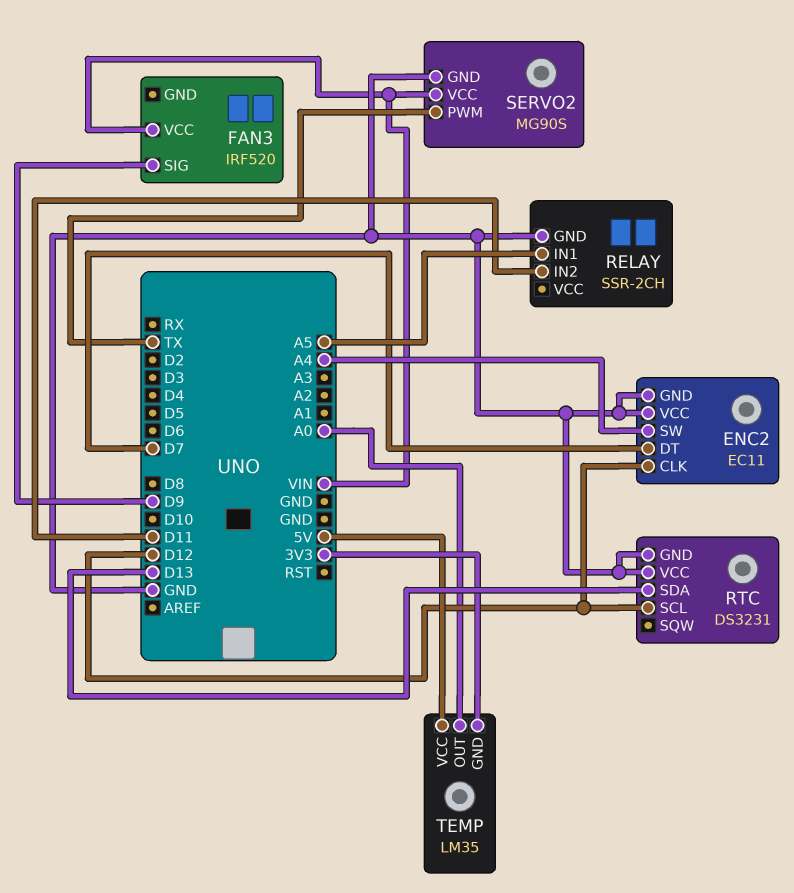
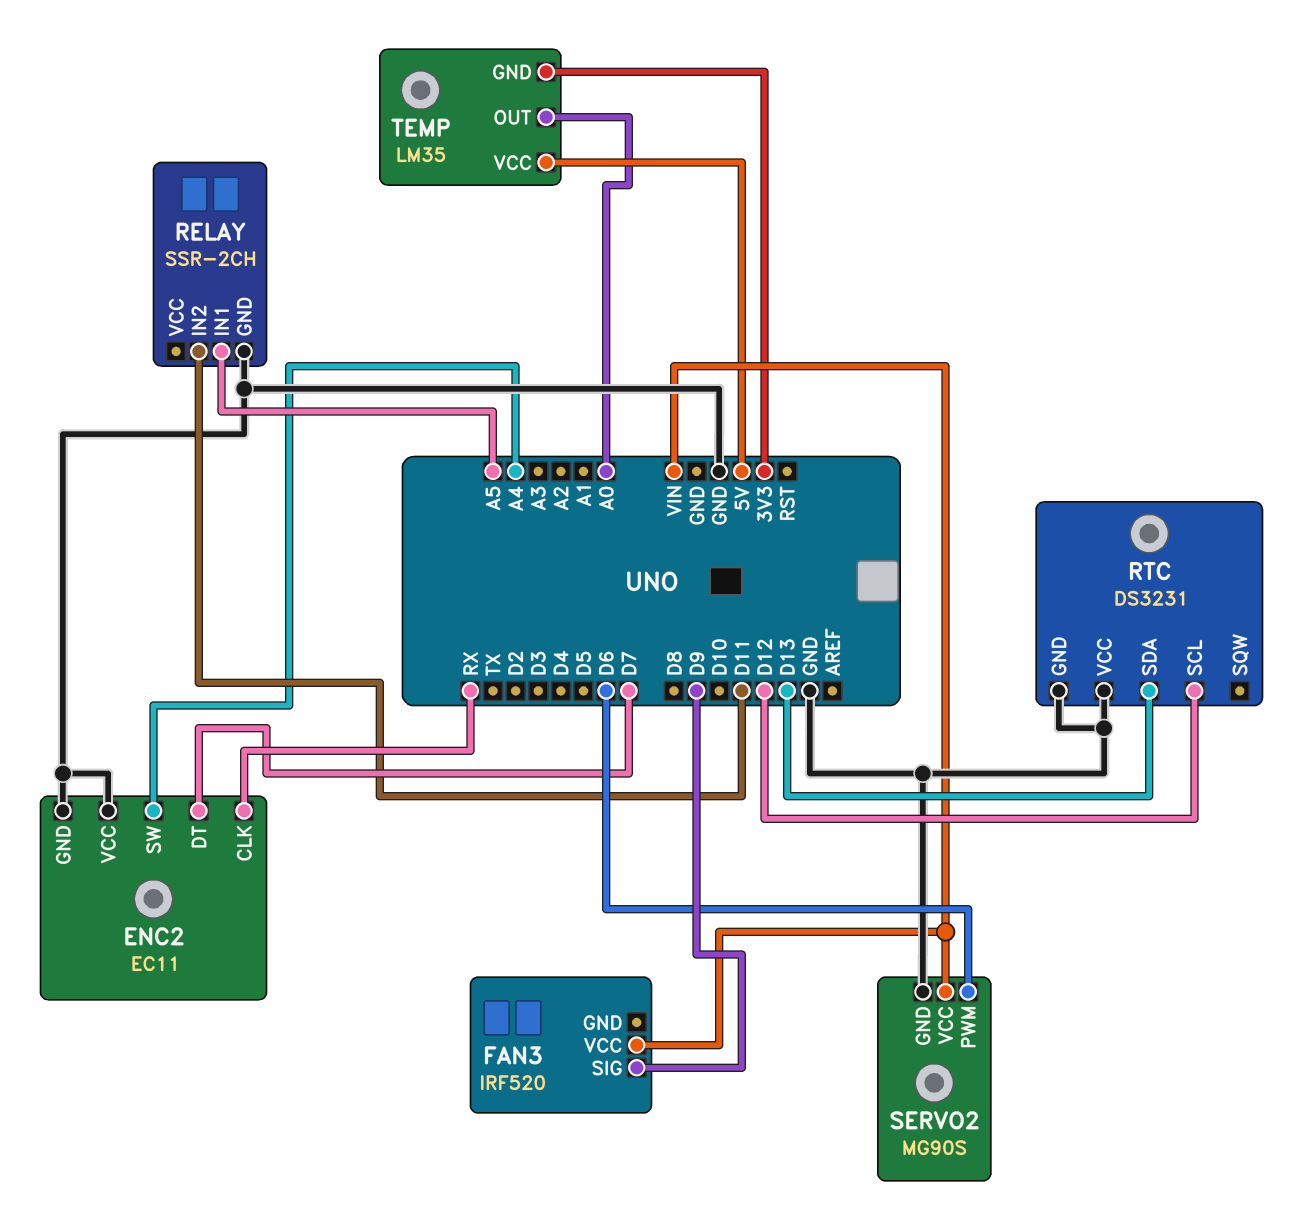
ENC2 pin CLK: D12 -> RX
SERVO2 pin PWM: TX -> D6

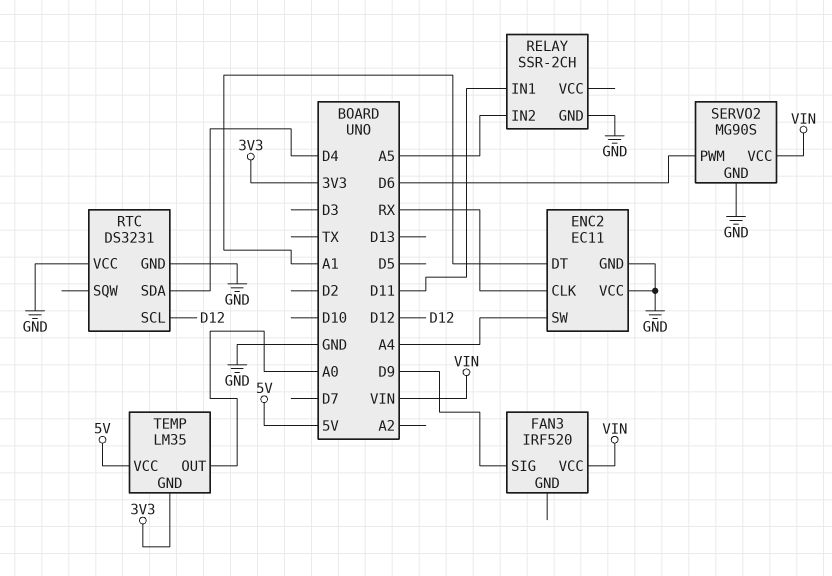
ENC2 pin DT: D7 -> A1
RELAY pin IN1: A5 -> D11
RELAY pin IN2: D11 -> A5
RTC pin SDA: D13 -> D4

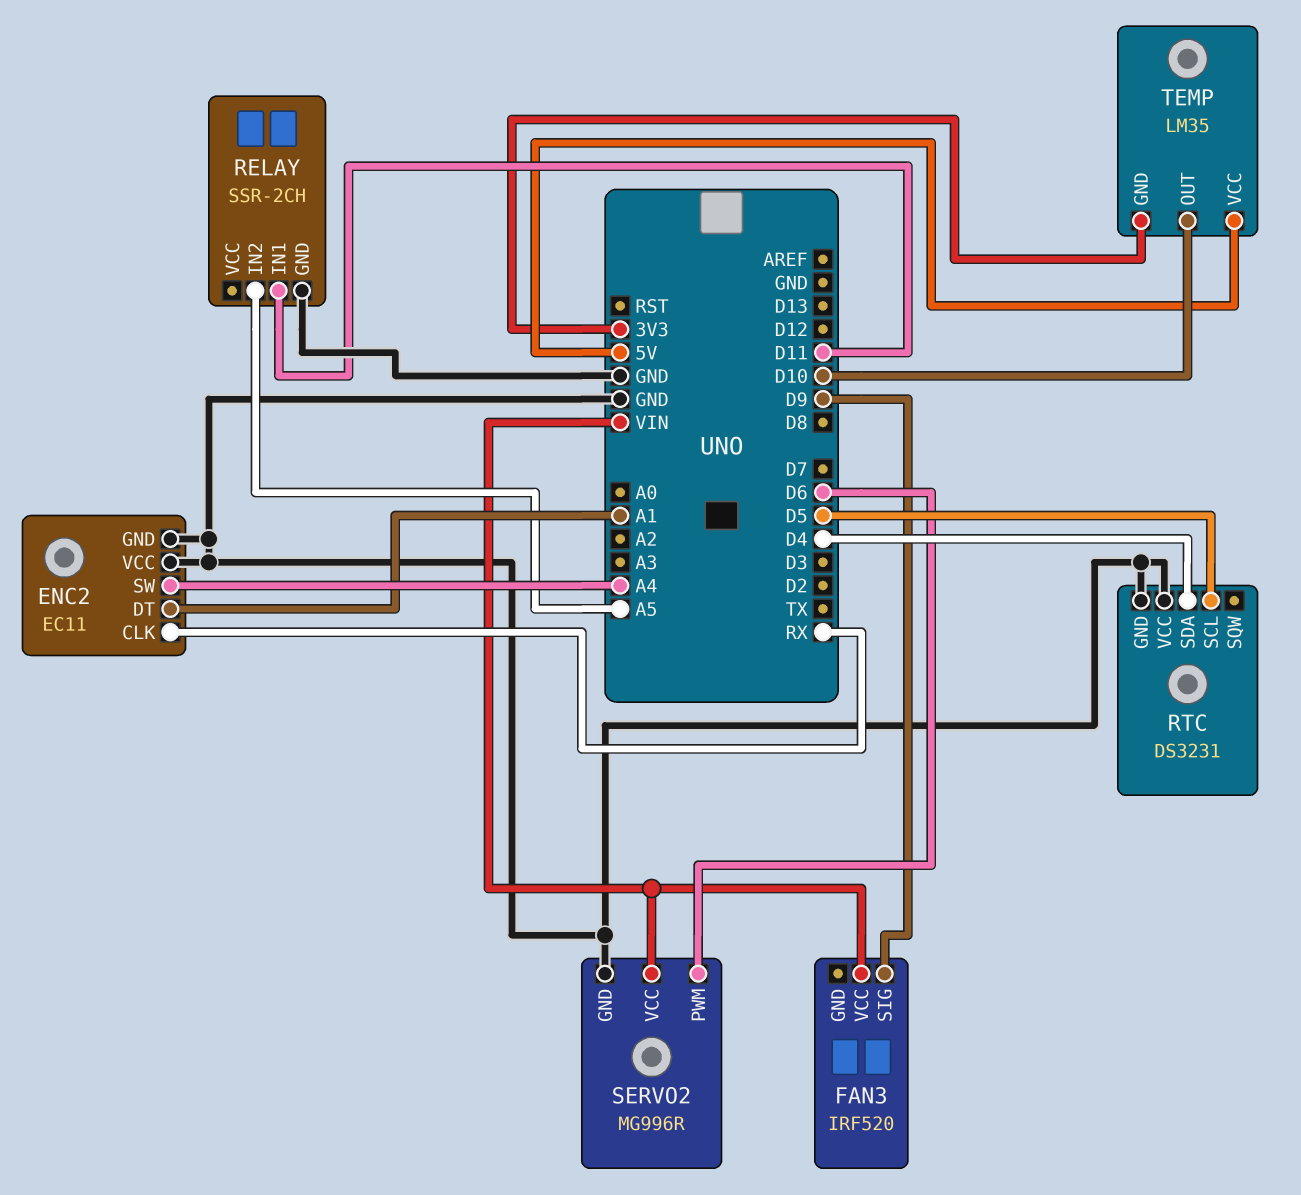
RTC pin SCL: D12 -> D5
SERVO2: MG90S -> MG996R
TEMP pin OUT: A0 -> D10

